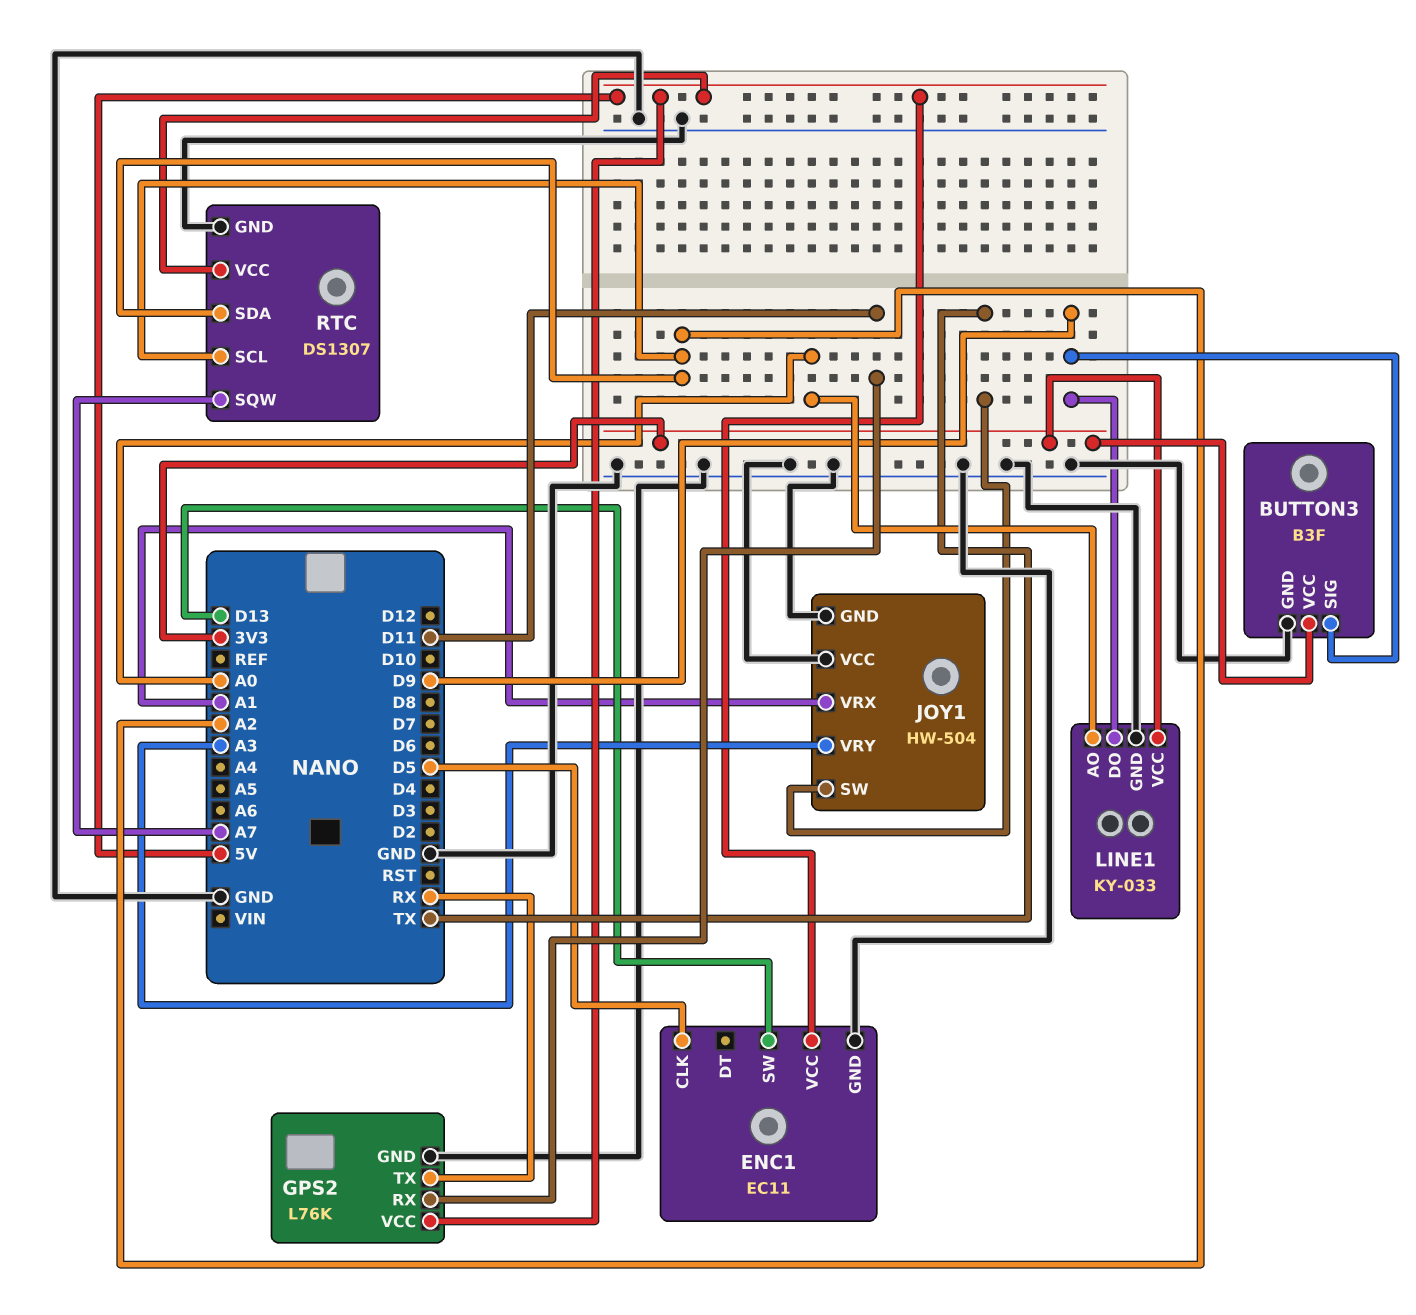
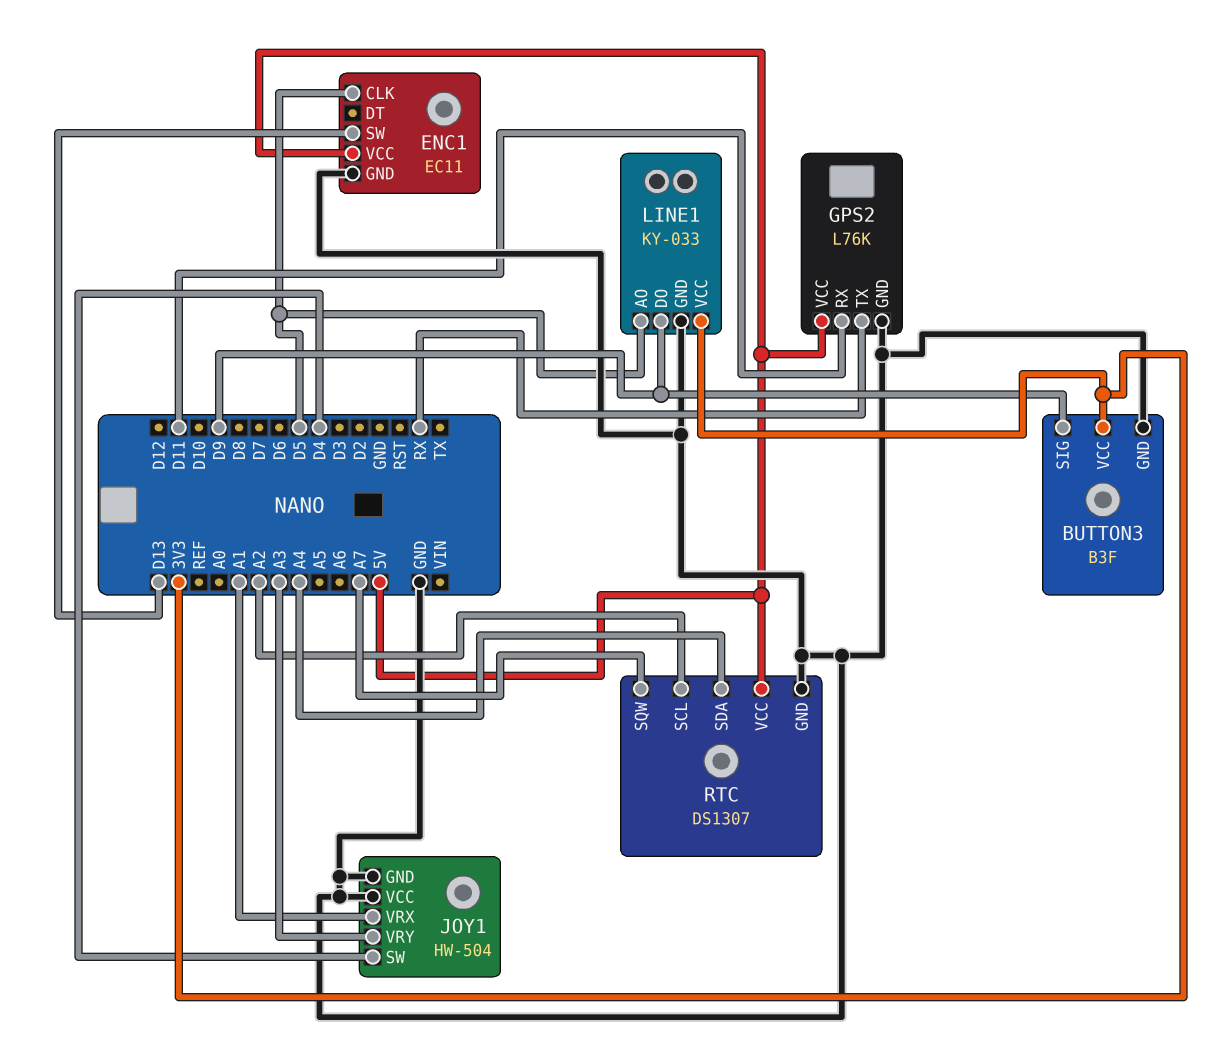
JOY1 pin SW: TX -> D4
LINE1 pin AO: A0 -> D5
RTC pin SDA: A2 -> A4

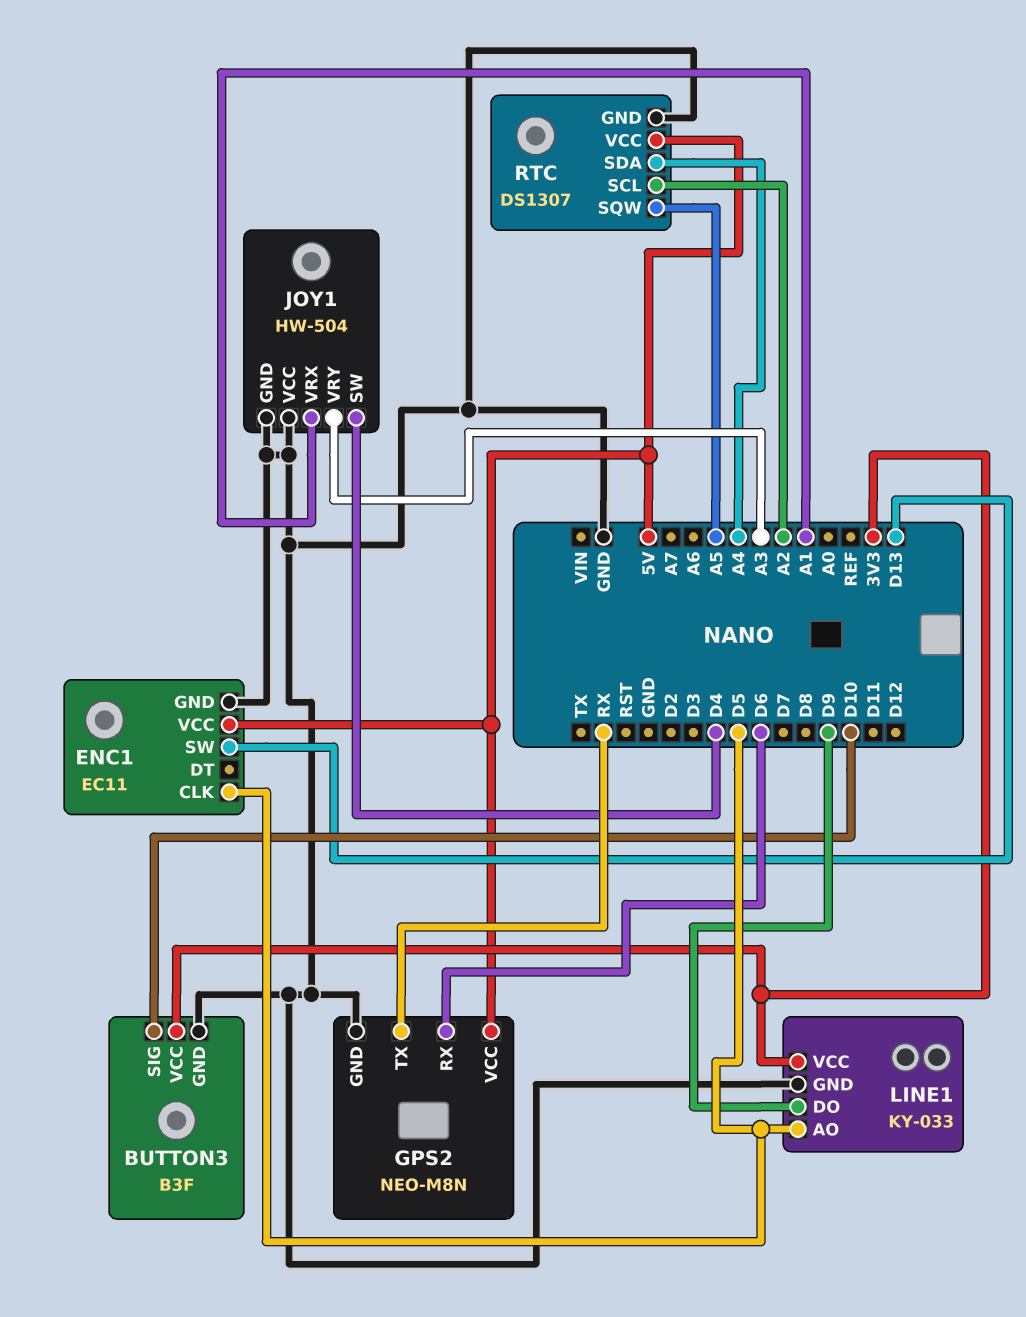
BUTTON3 pin SIG: D9 -> D10
GPS2: L76K -> NEO-M8N
GPS2 pin RX: D11 -> D6
RTC pin SQW: A7 -> A5

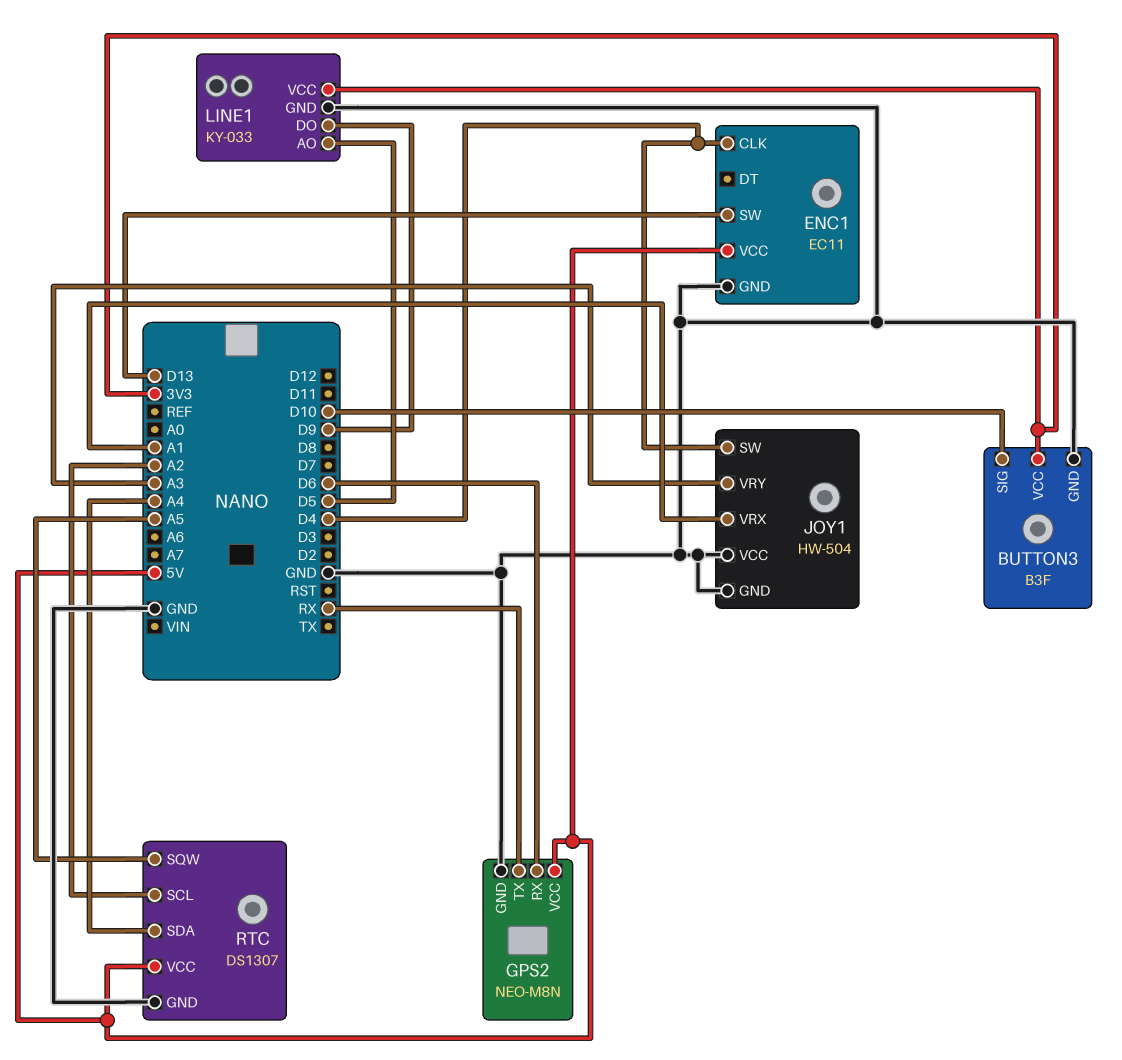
ENC1 pin CLK: D5 -> D4

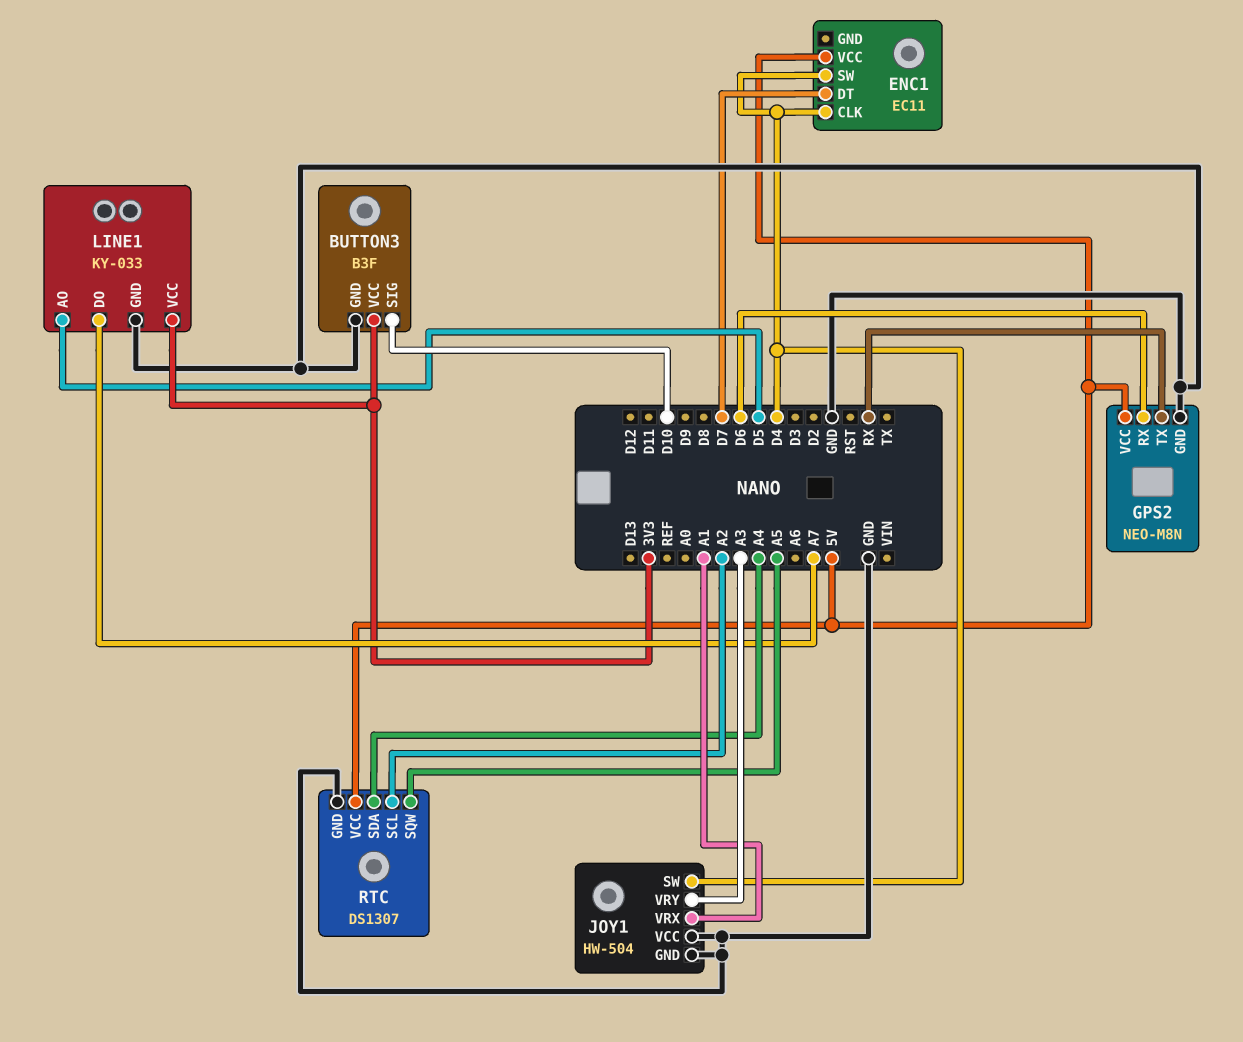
ENC1 pin DT: none -> D7
ENC1 pin GND: GND -> none
ENC1 pin SW: D13 -> D4
LINE1 pin DO: D9 -> A7

